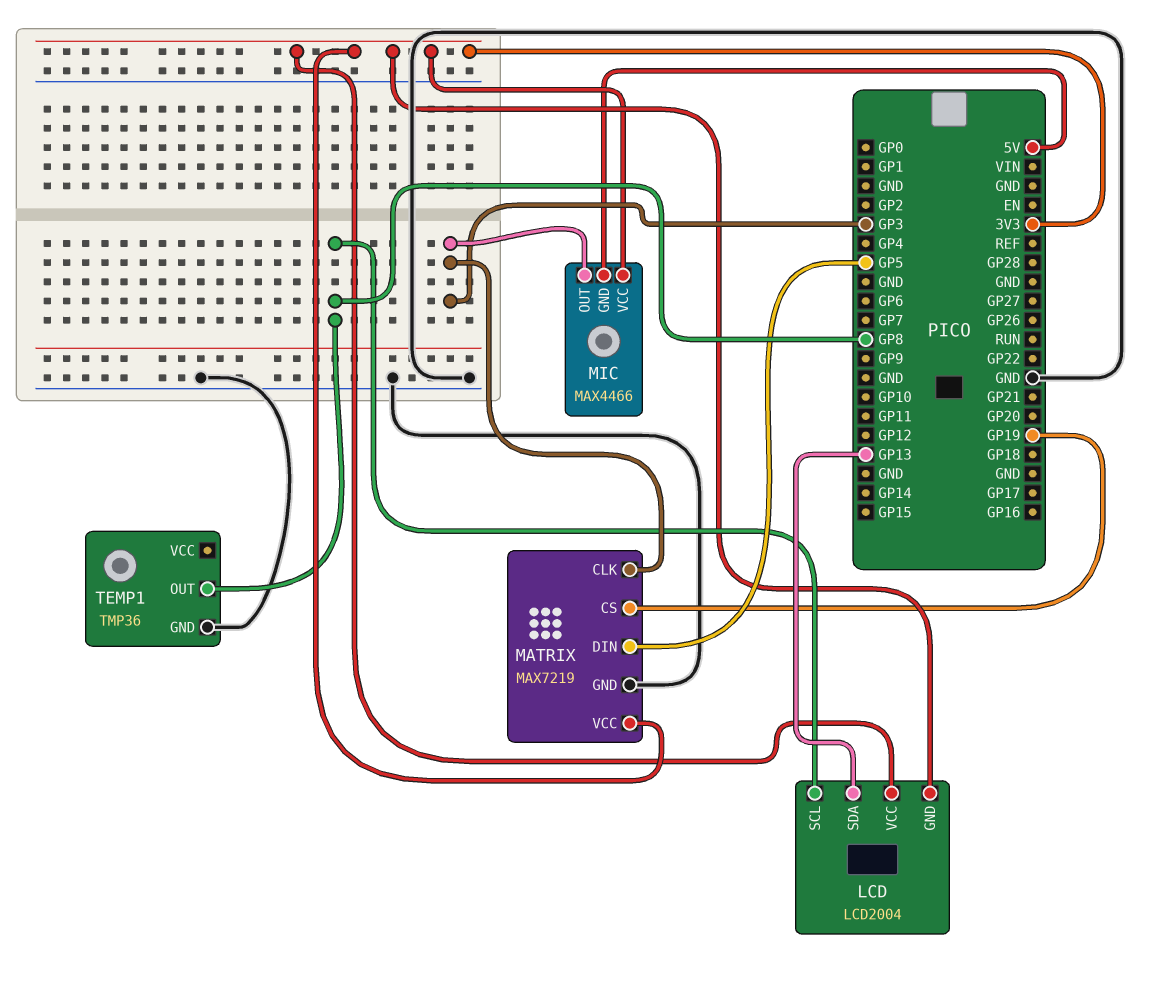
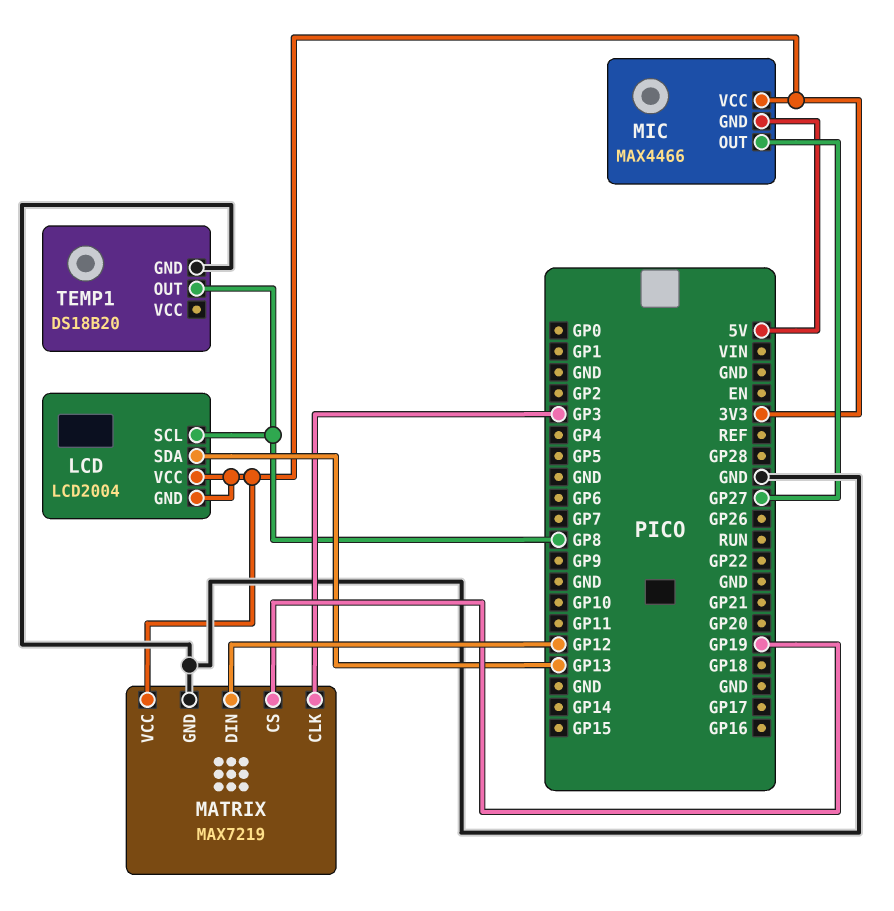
MATRIX pin DIN: GP5 -> GP12
MIC pin OUT: GP3 -> GP27
TEMP1: TMP36 -> DS18B20

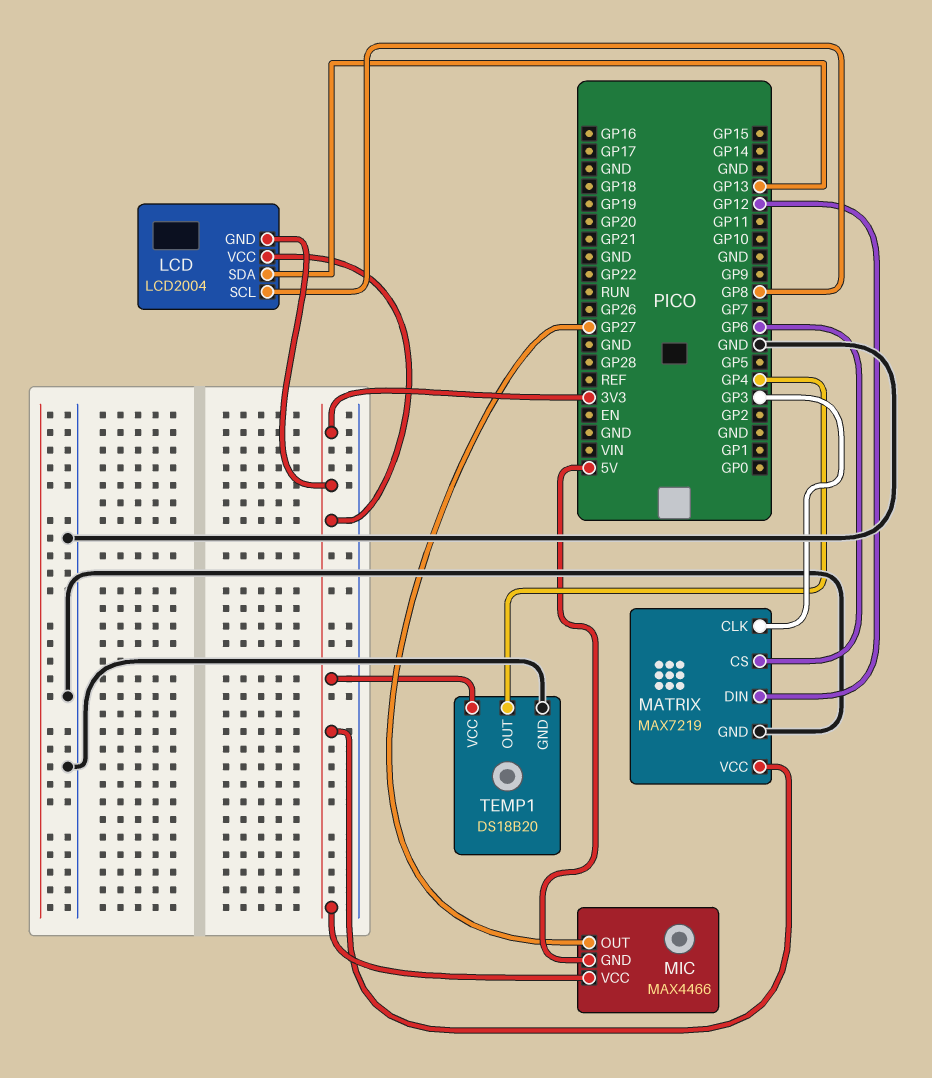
MATRIX pin CS: GP19 -> GP6
TEMP1 pin OUT: GP8 -> GP4
TEMP1 pin VCC: none -> 3V3

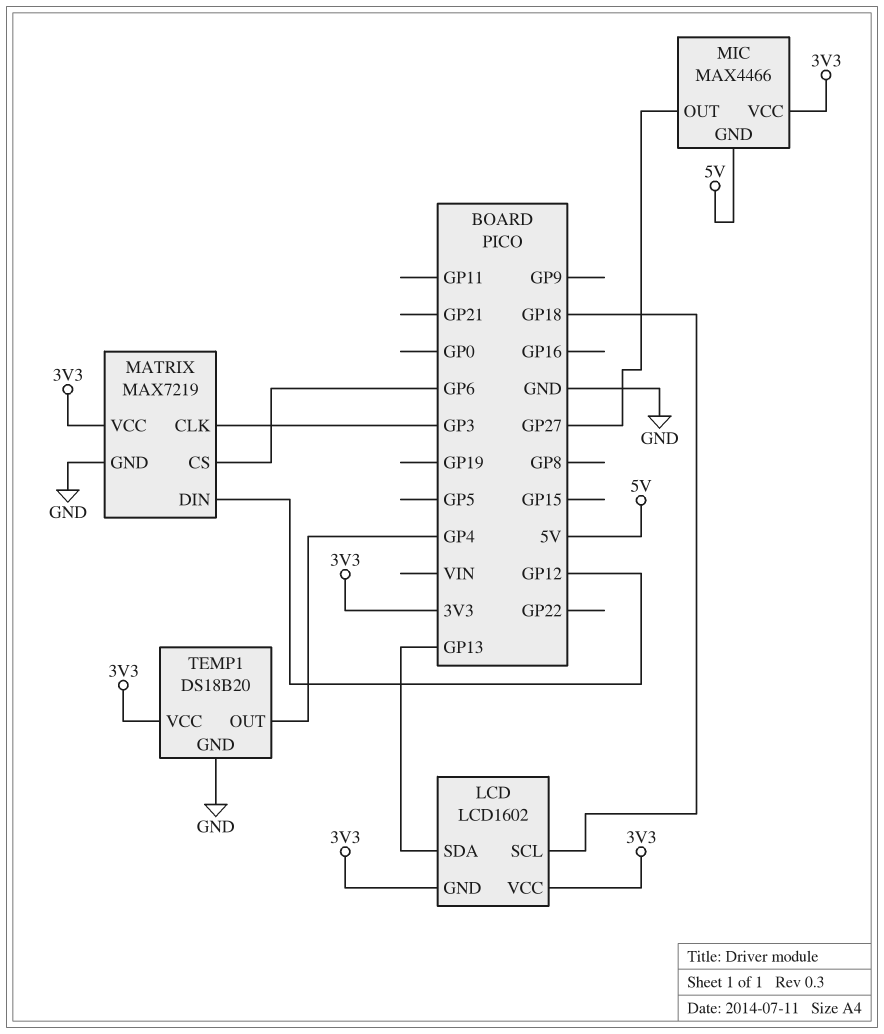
LCD: LCD2004 -> LCD1602
LCD pin SCL: GP8 -> GP18

